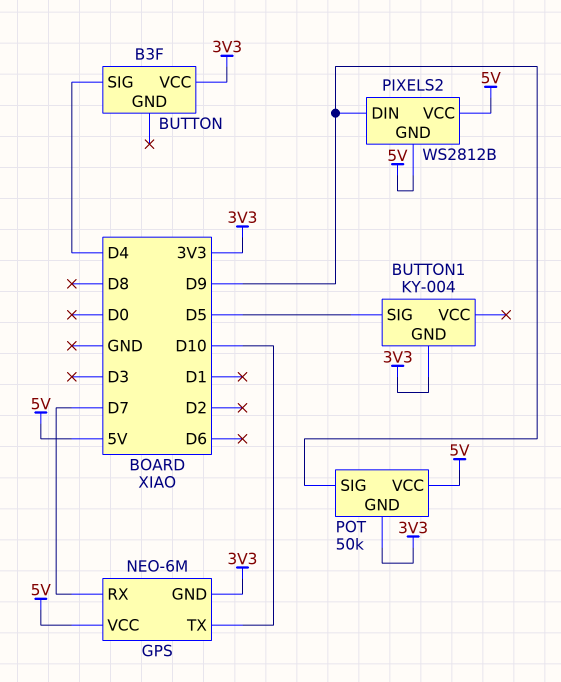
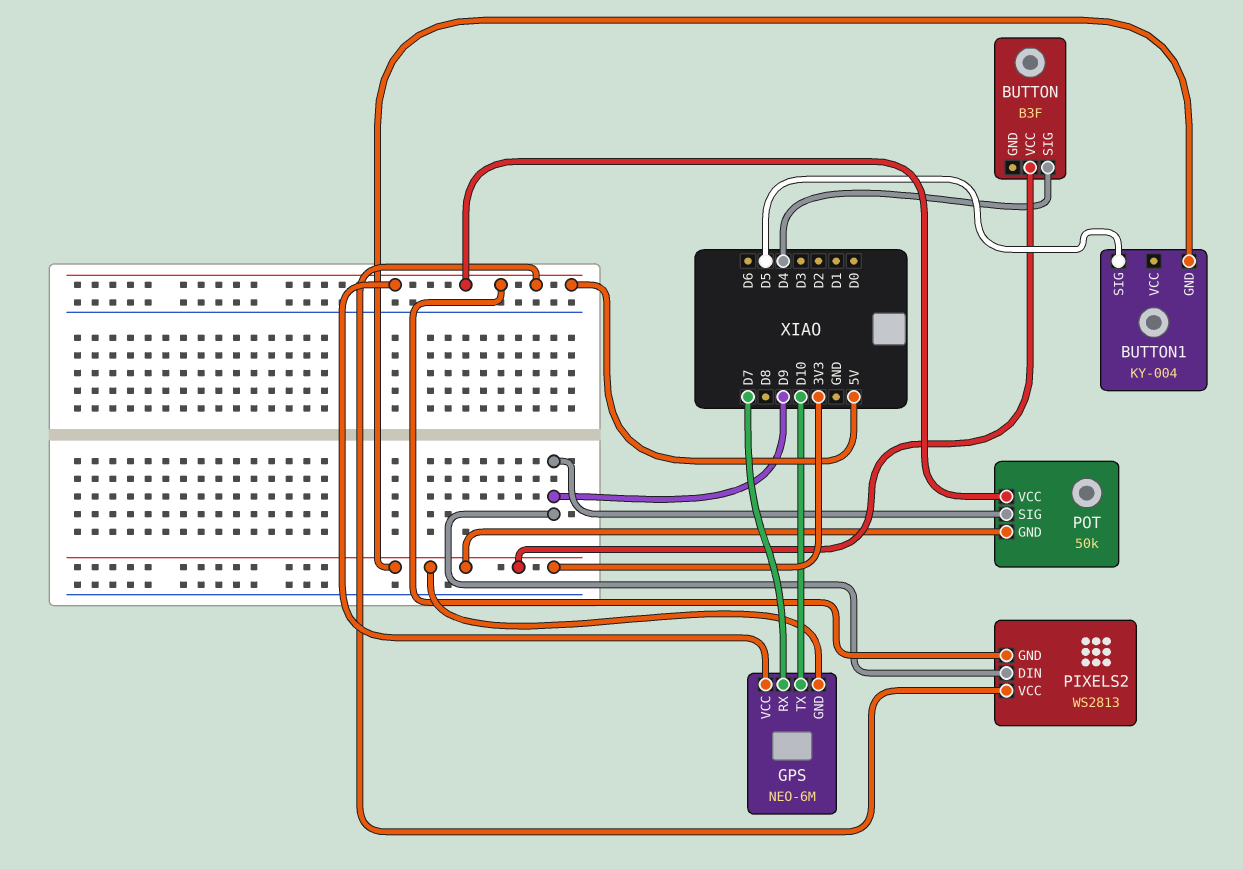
PIXELS2: WS2812B -> WS2813

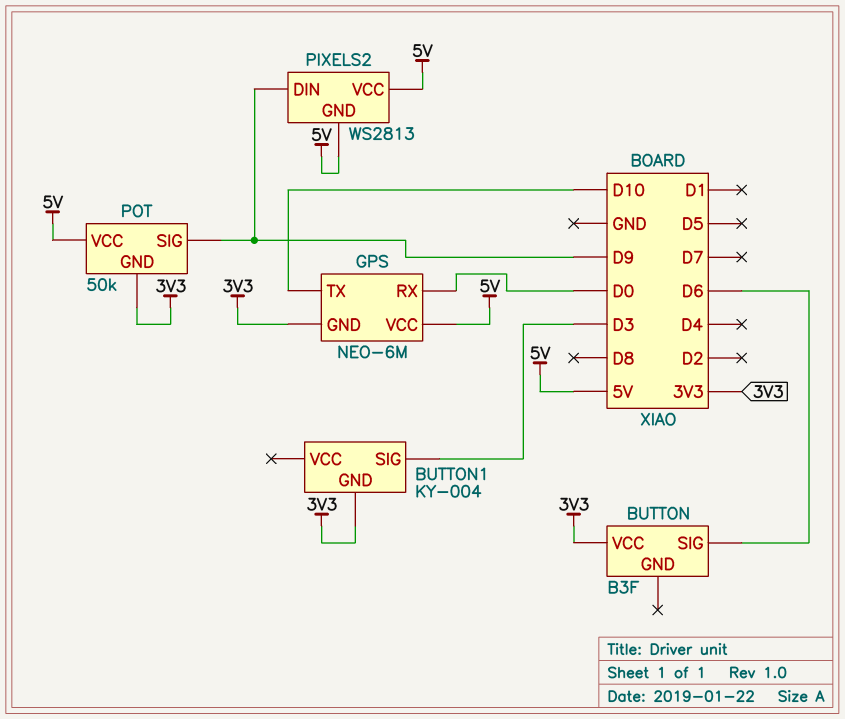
BUTTON pin SIG: D4 -> D6
BUTTON1 pin SIG: D5 -> D3
GPS pin RX: D7 -> D0

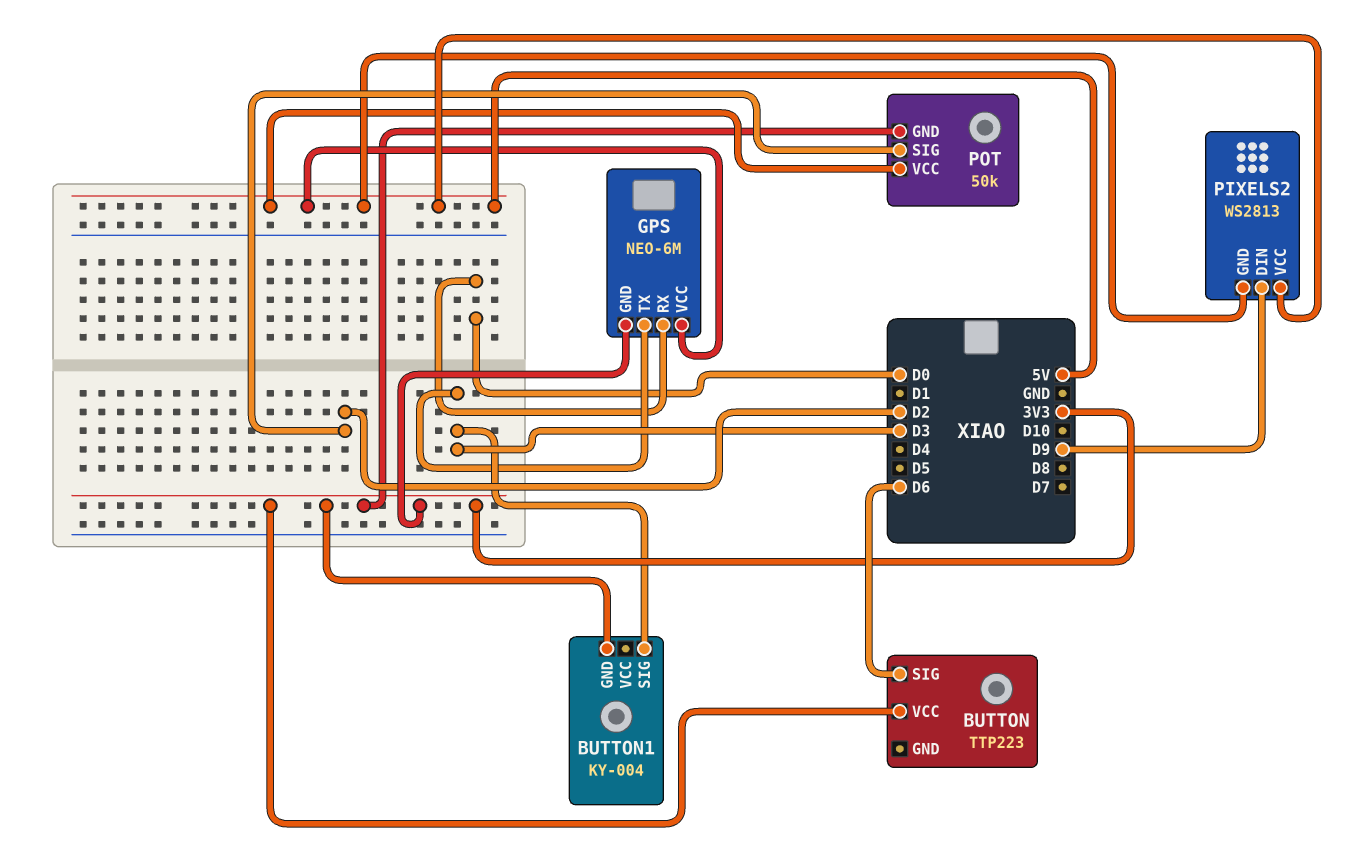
BUTTON: B3F -> TTP223
GPS pin TX: D10 -> D3
POT pin SIG: D9 -> D2

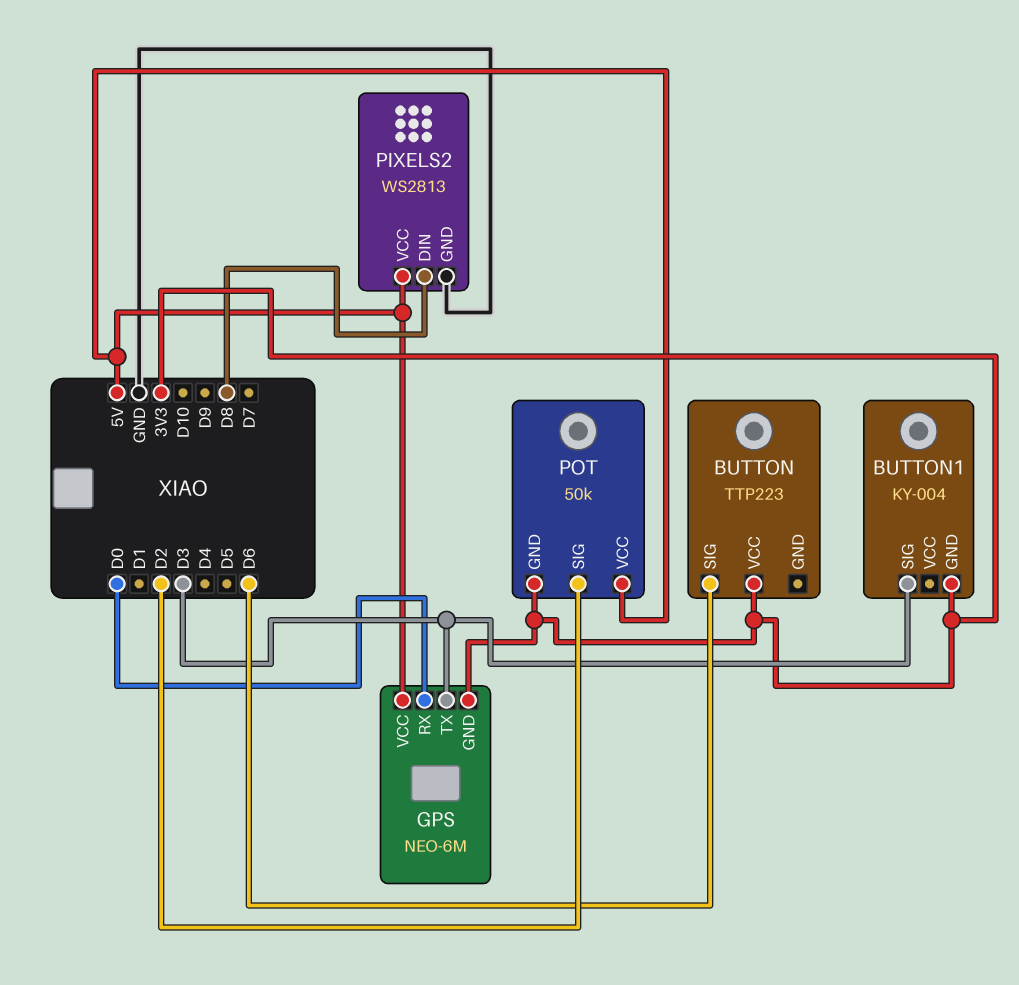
PIXELS2 pin DIN: D9 -> D8
PIXELS2 pin GND: 5V -> GND

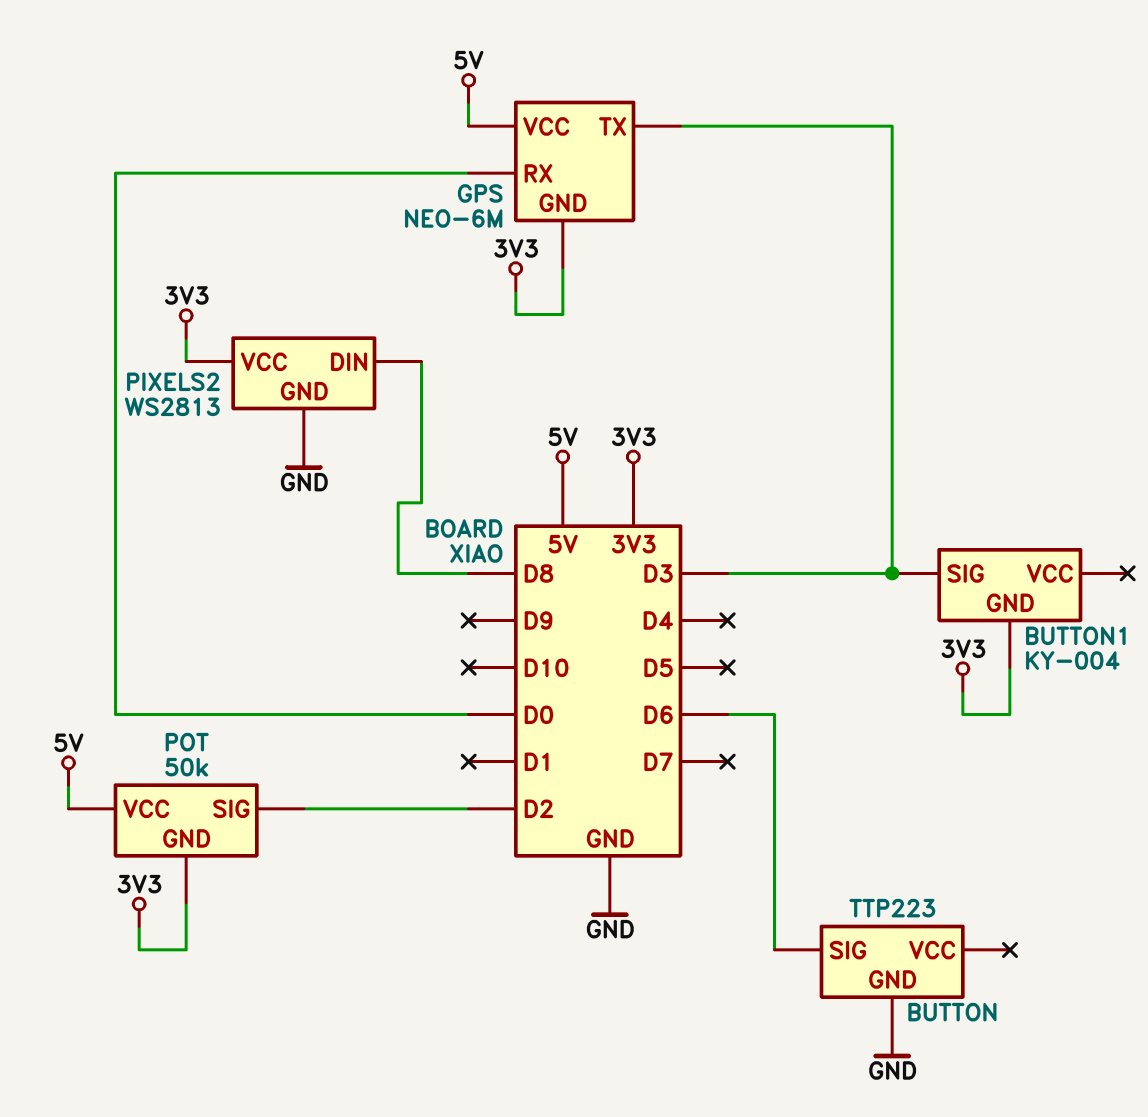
BUTTON pin GND: none -> GND
BUTTON pin VCC: 3V3 -> none
PIXELS2 pin VCC: 5V -> 3V3

